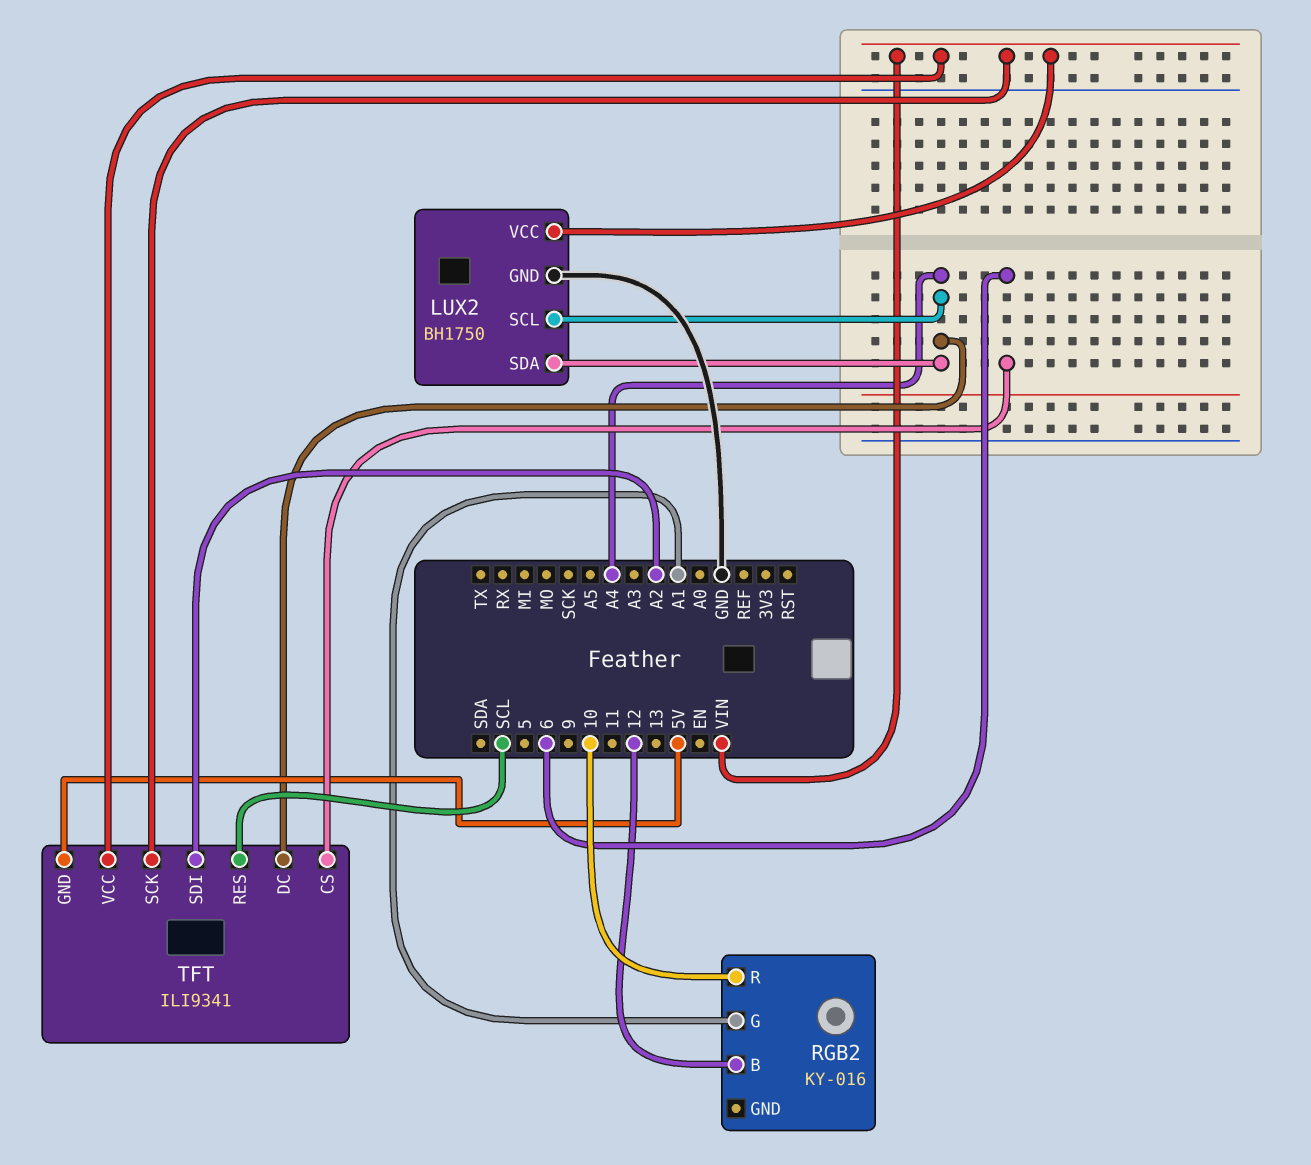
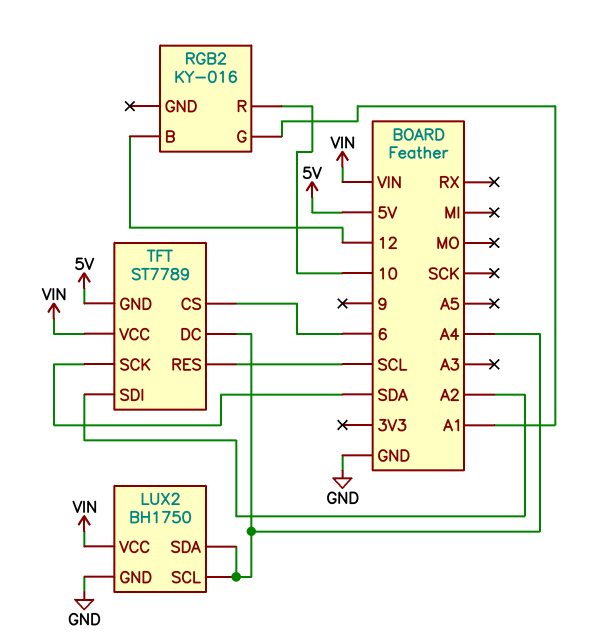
TFT: ILI9341 -> ST7789
TFT pin SCK: VIN -> SDA

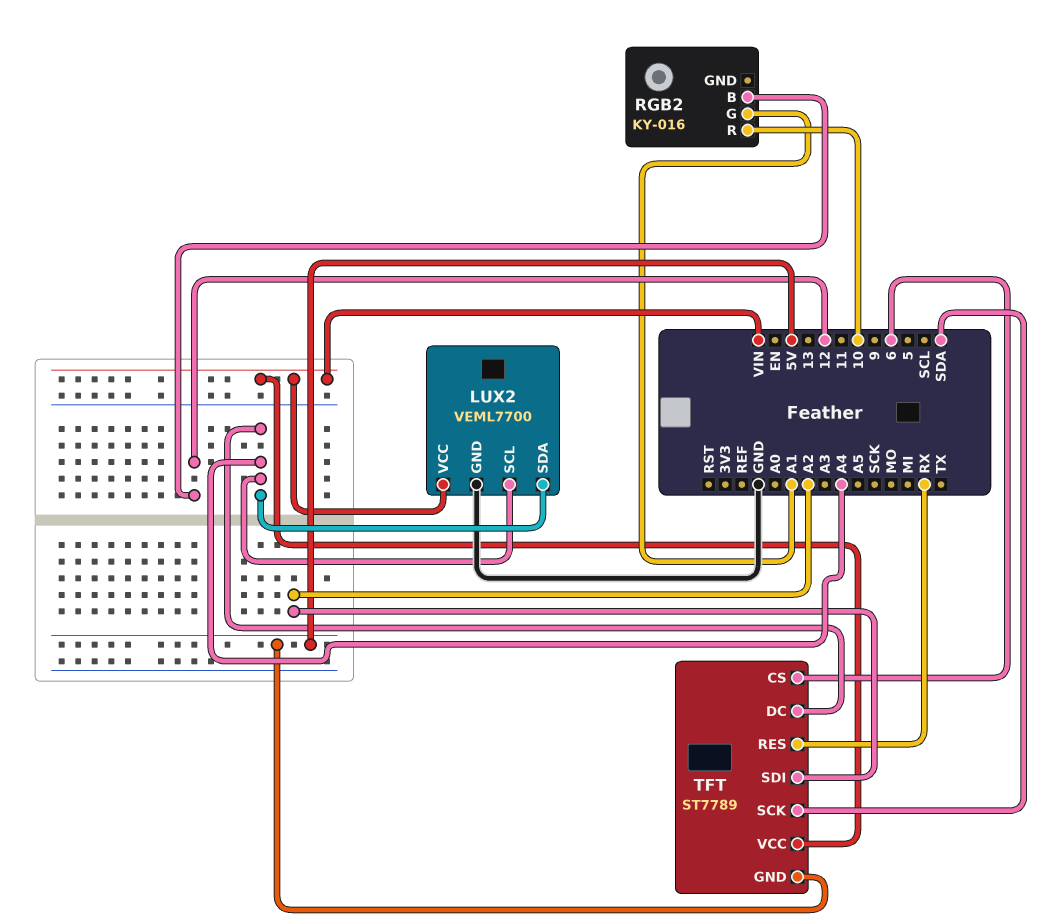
LUX2: BH1750 -> VEML7700
TFT pin RES: SCL -> RX

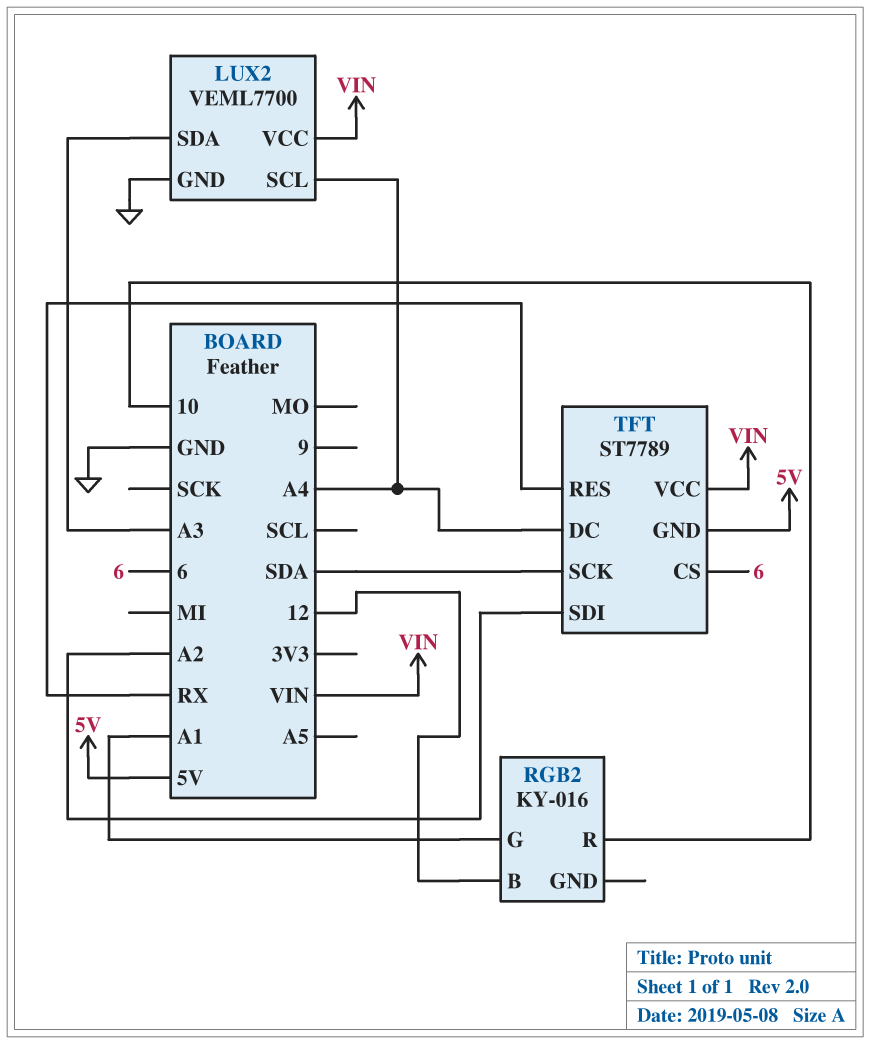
LUX2 pin SDA: A4 -> A3

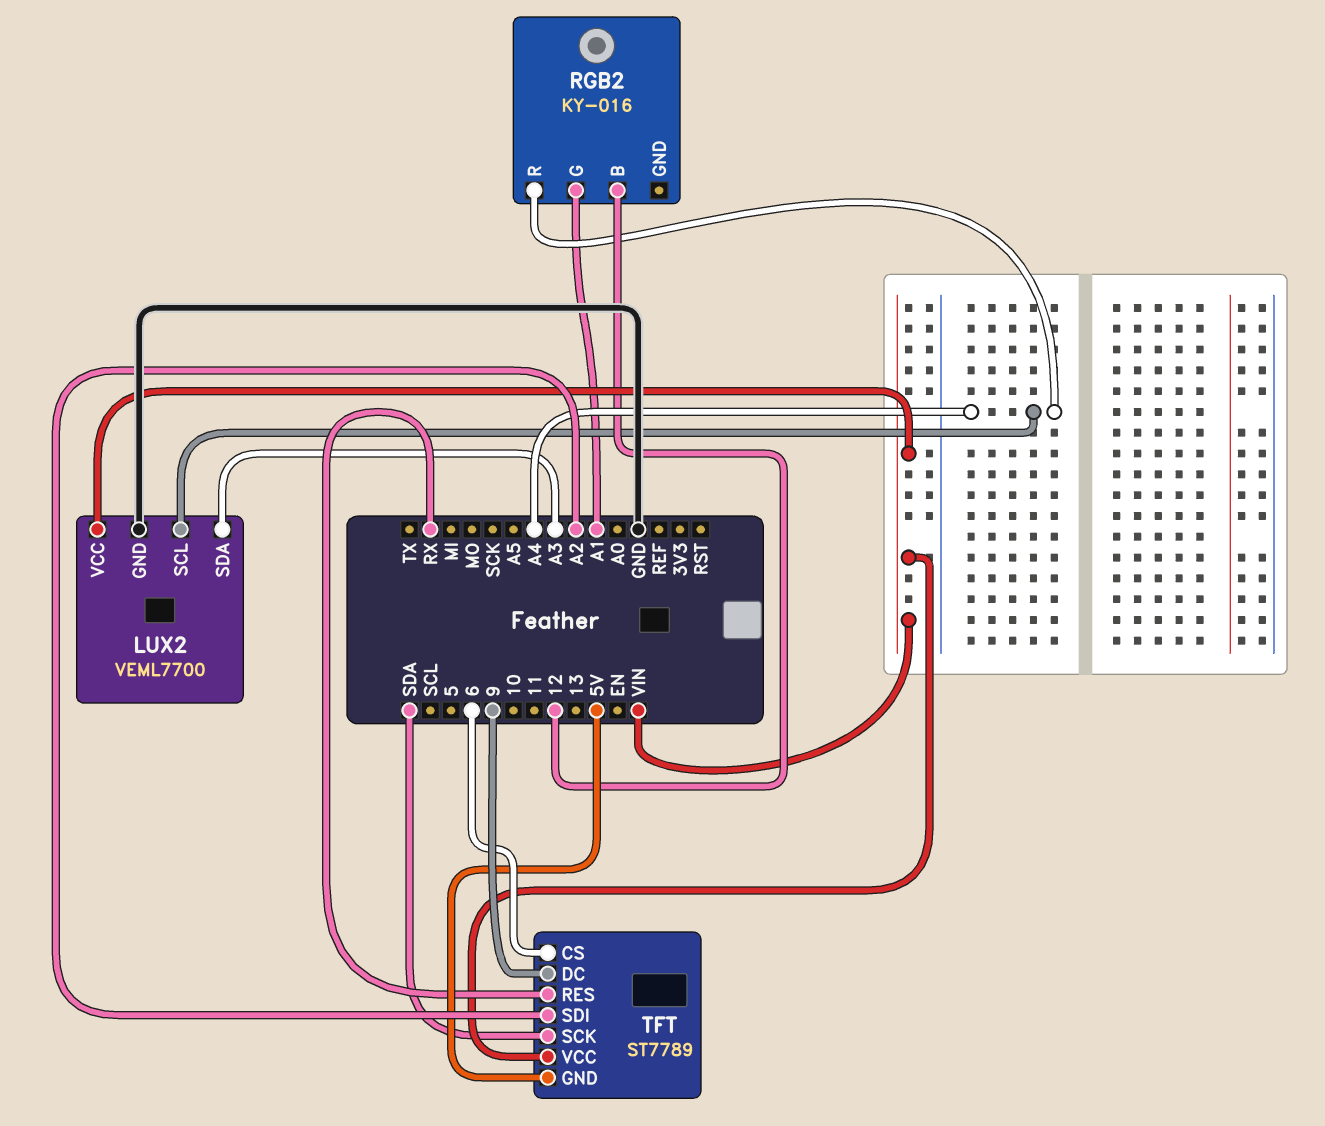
RGB2 pin R: 10 -> A4
TFT pin DC: A4 -> 9

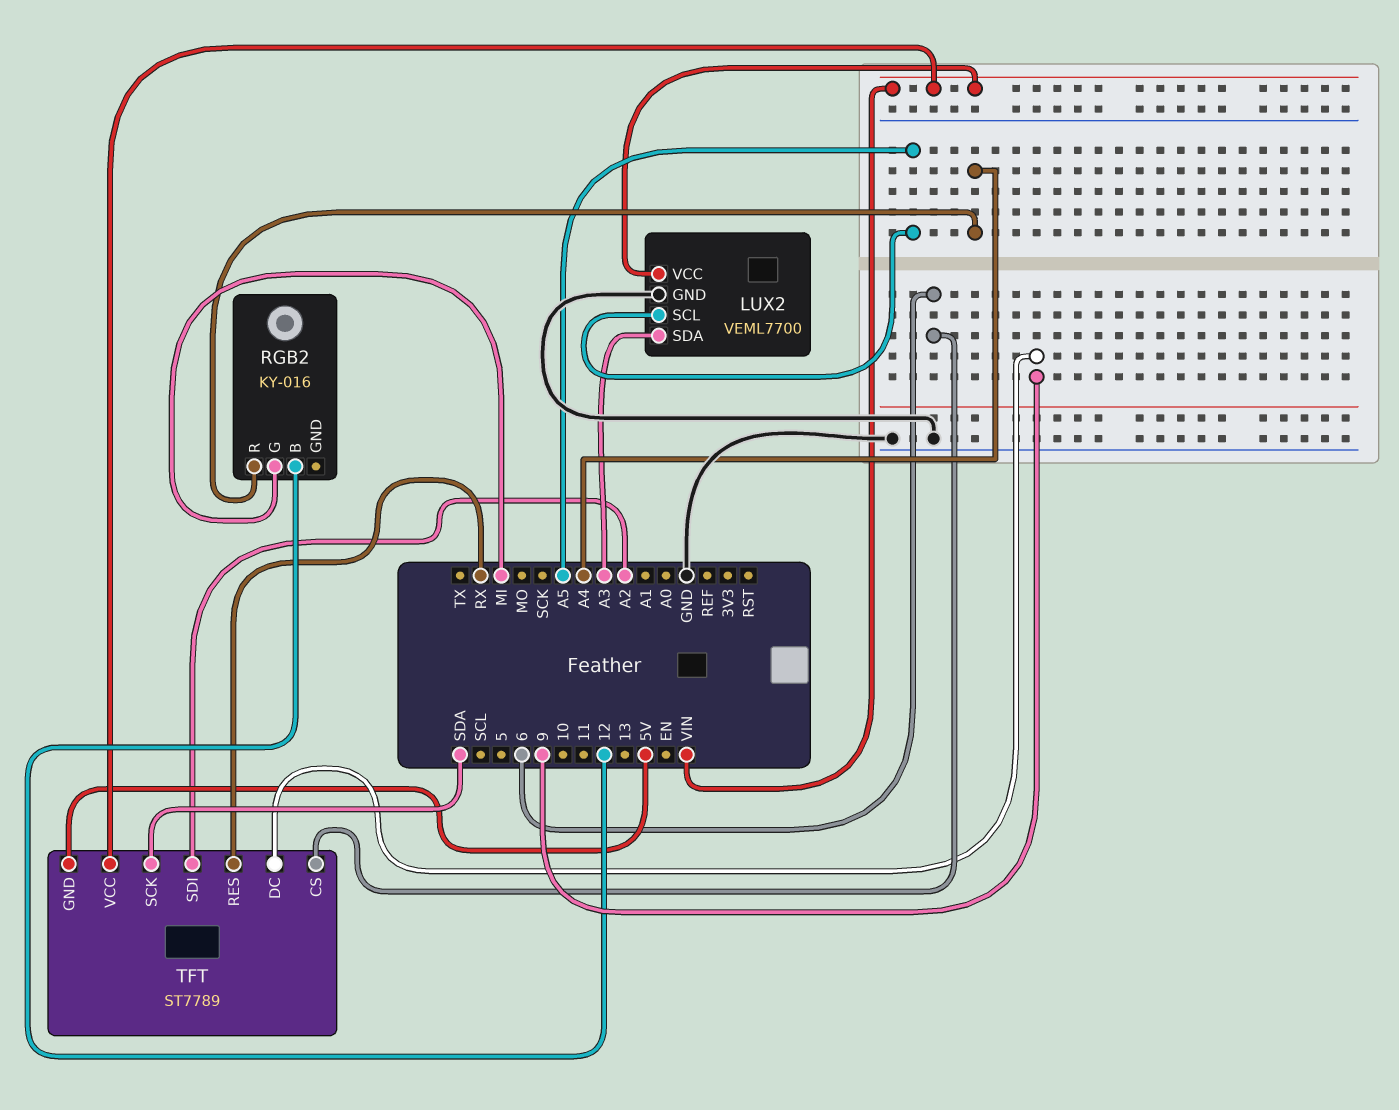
LUX2 pin SCL: A4 -> A5
RGB2 pin G: A1 -> MI

